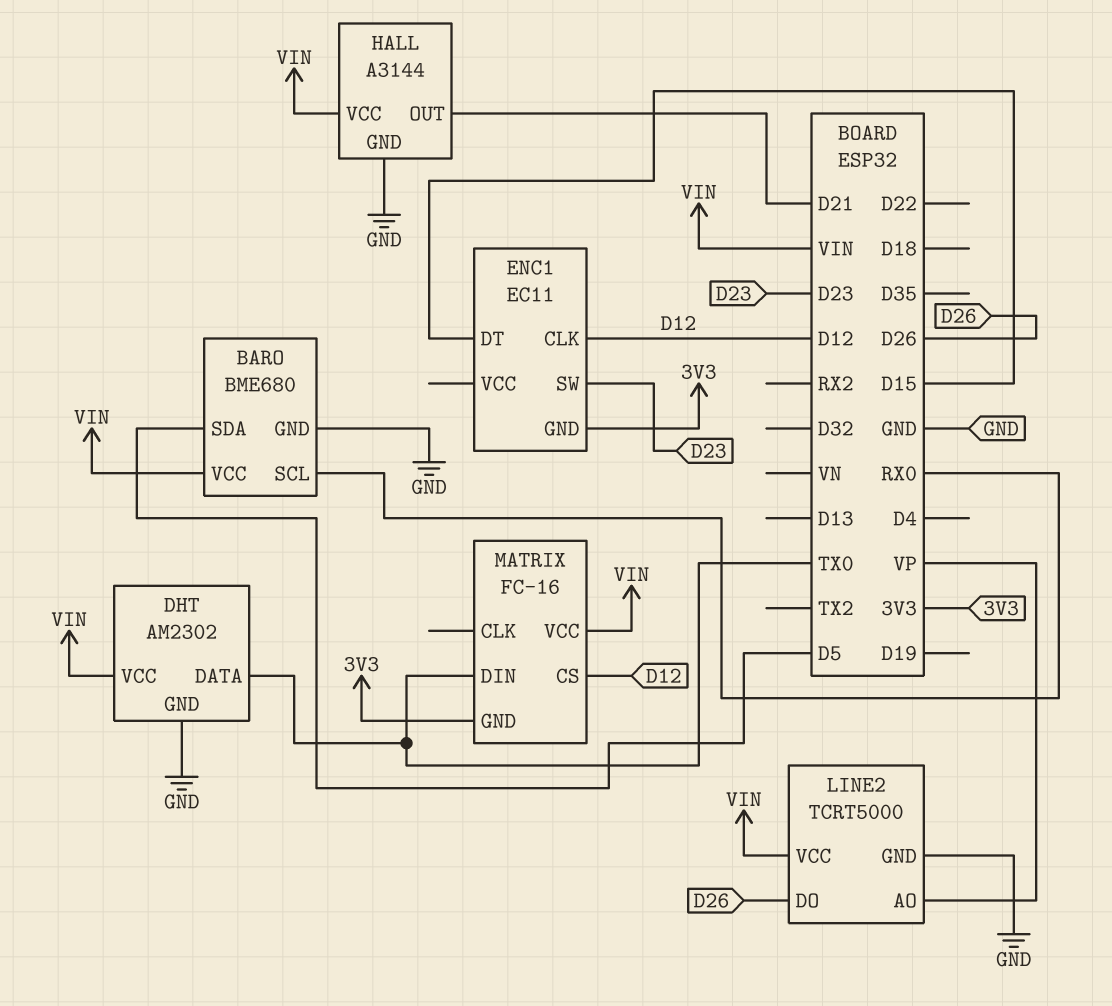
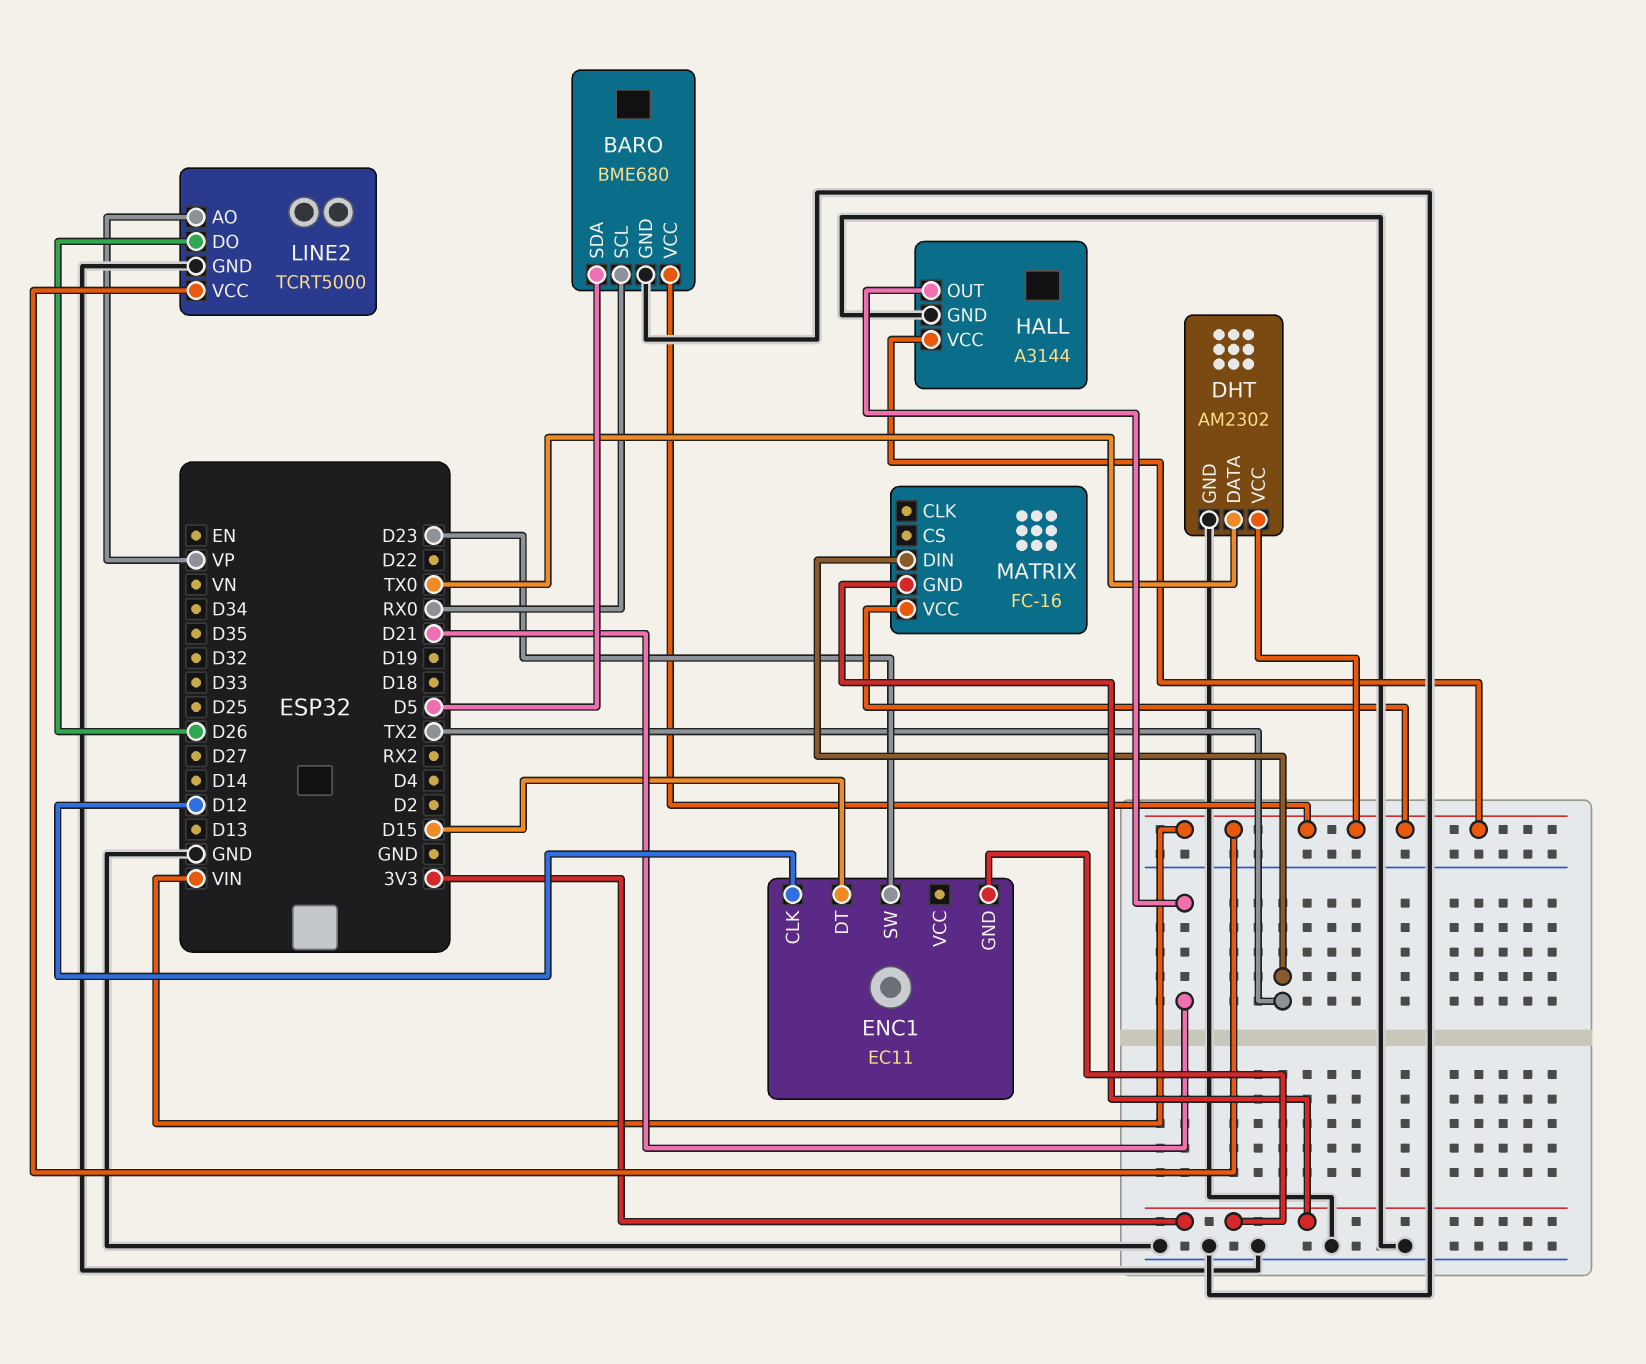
MATRIX pin CS: D12 -> none
MATRIX pin DIN: TX0 -> TX2

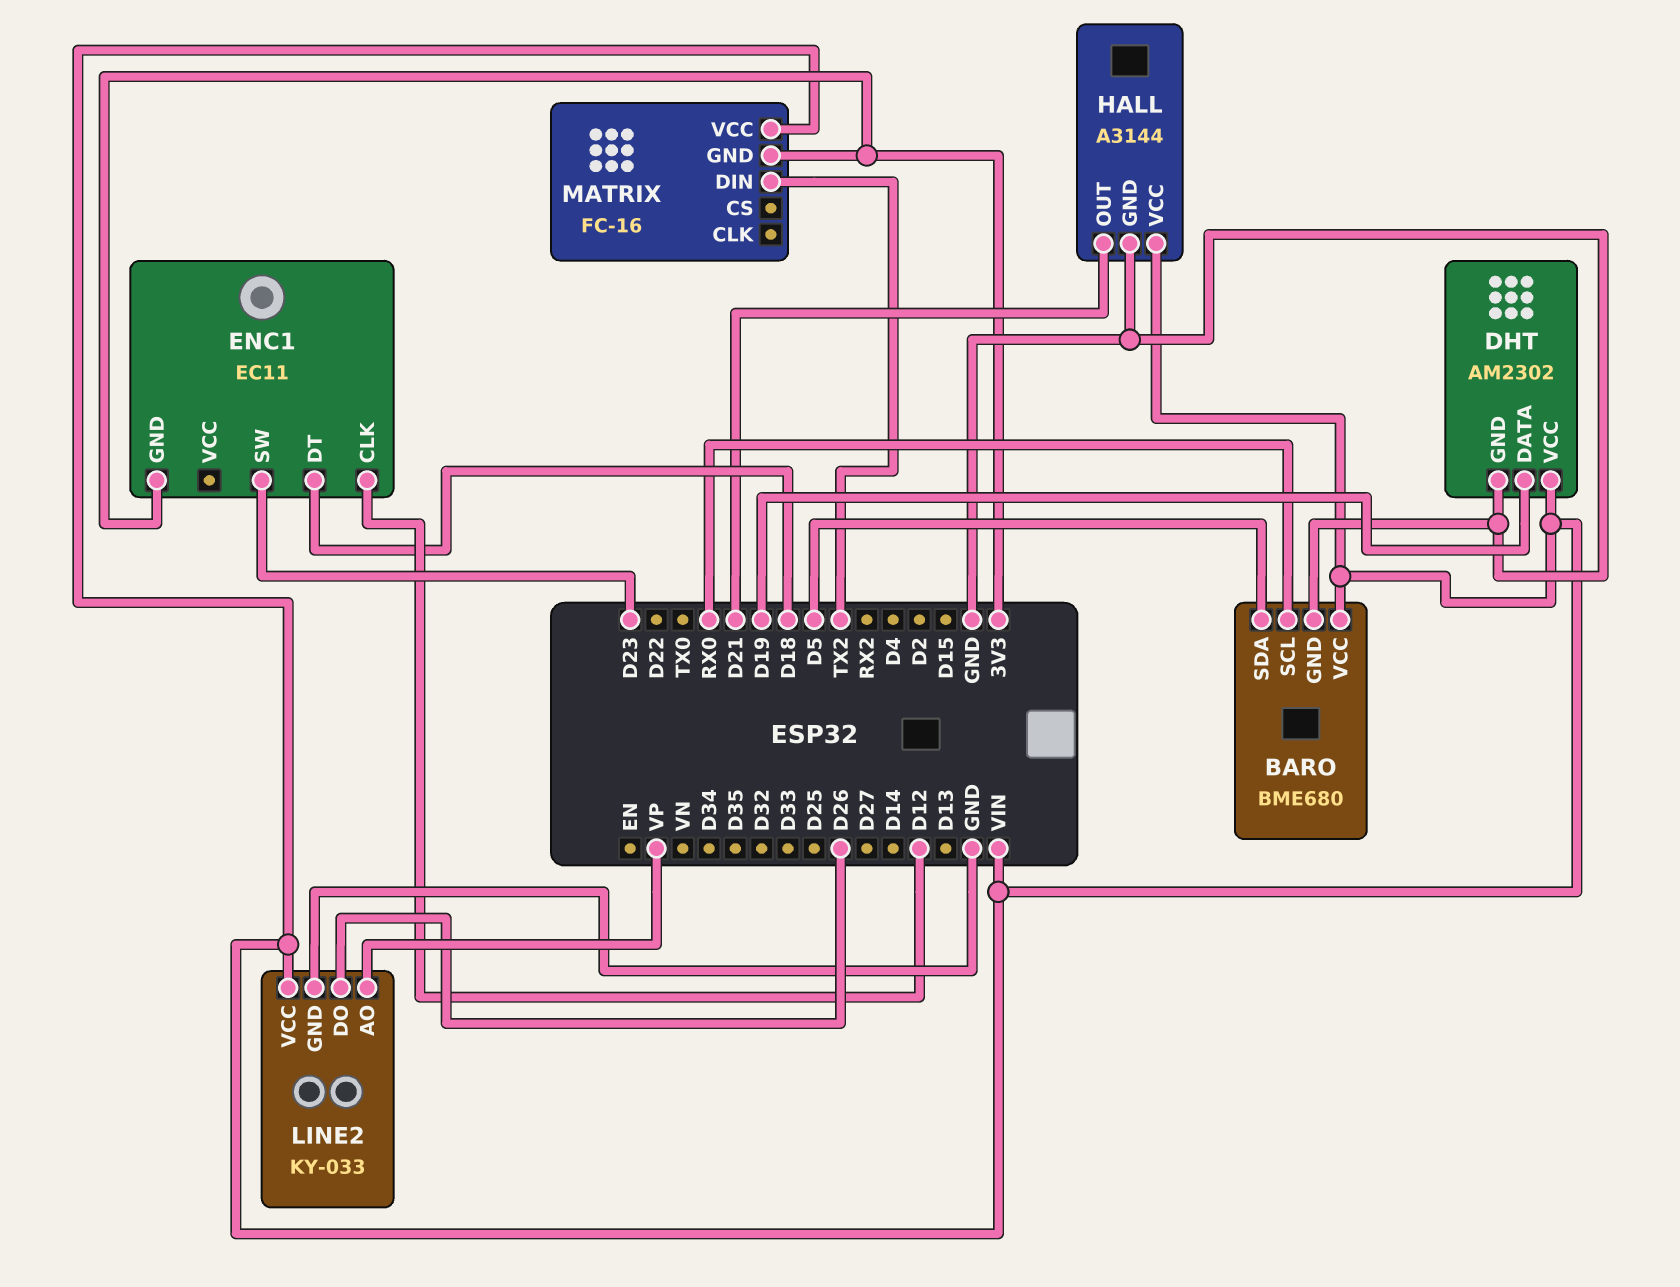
DHT pin DATA: TX0 -> D19
ENC1 pin DT: D15 -> D18
LINE2: TCRT5000 -> KY-033

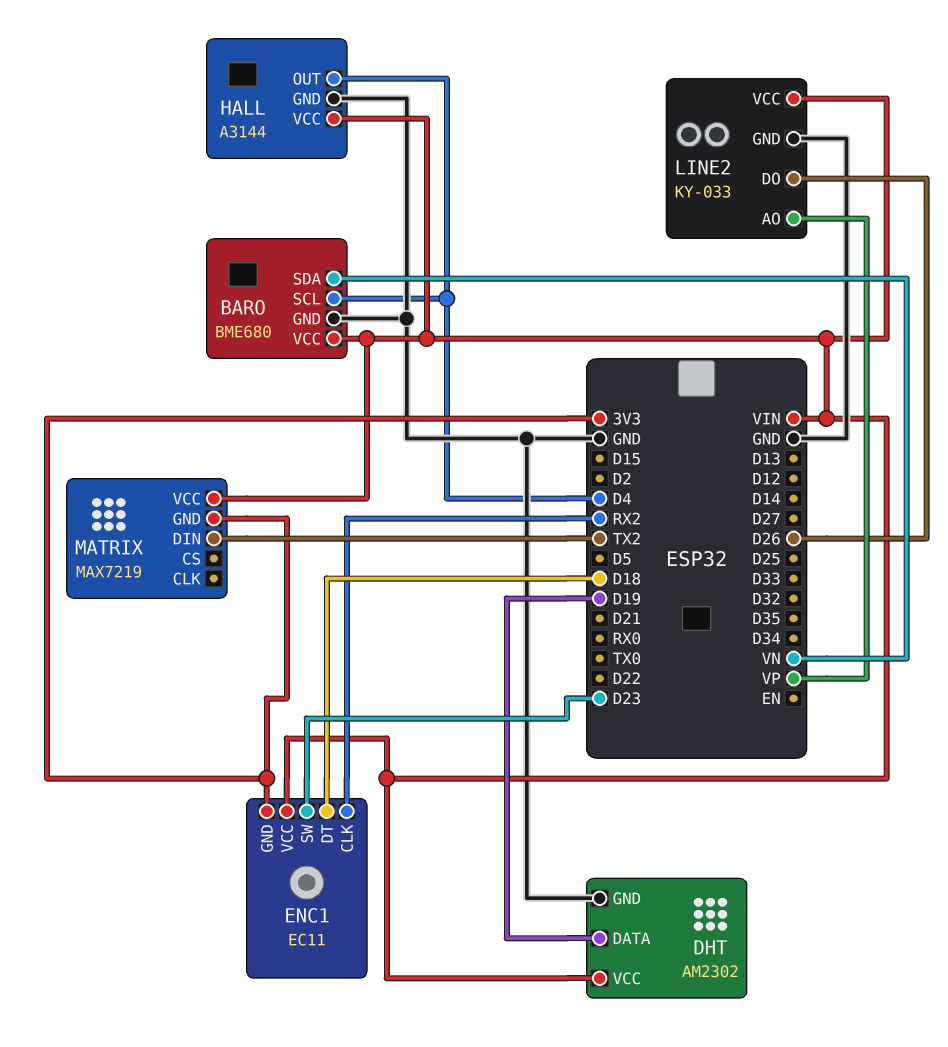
BARO pin SCL: RX0 -> D4
BARO pin SDA: D5 -> VN
ENC1 pin CLK: D12 -> RX2
ENC1 pin VCC: none -> VIN
HALL pin OUT: D21 -> D4
MATRIX: FC-16 -> MAX7219

